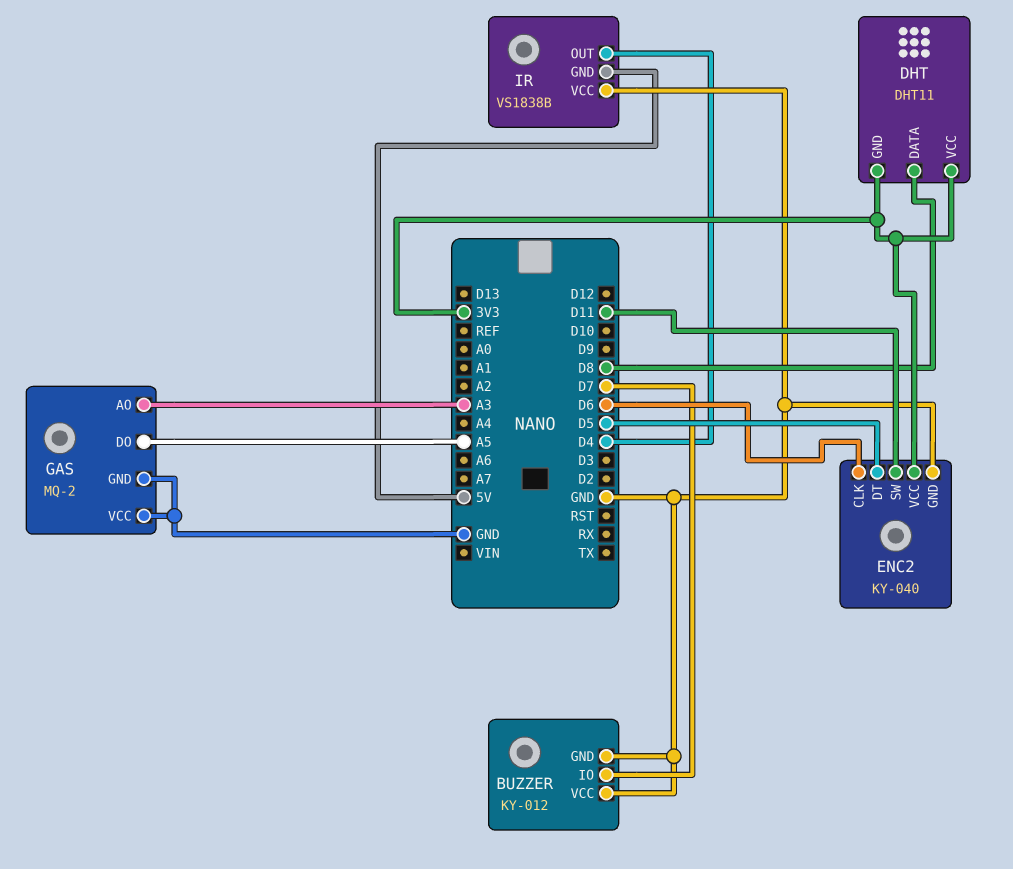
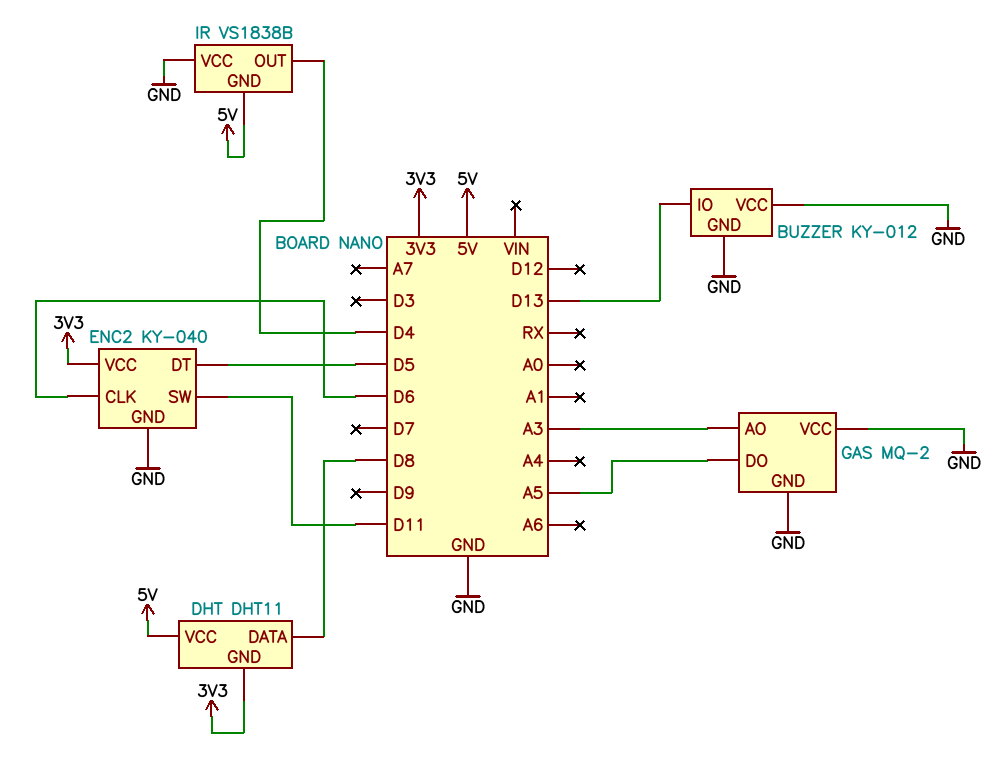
BUZZER pin IO: D7 -> D13
DHT pin VCC: 3V3 -> 5V

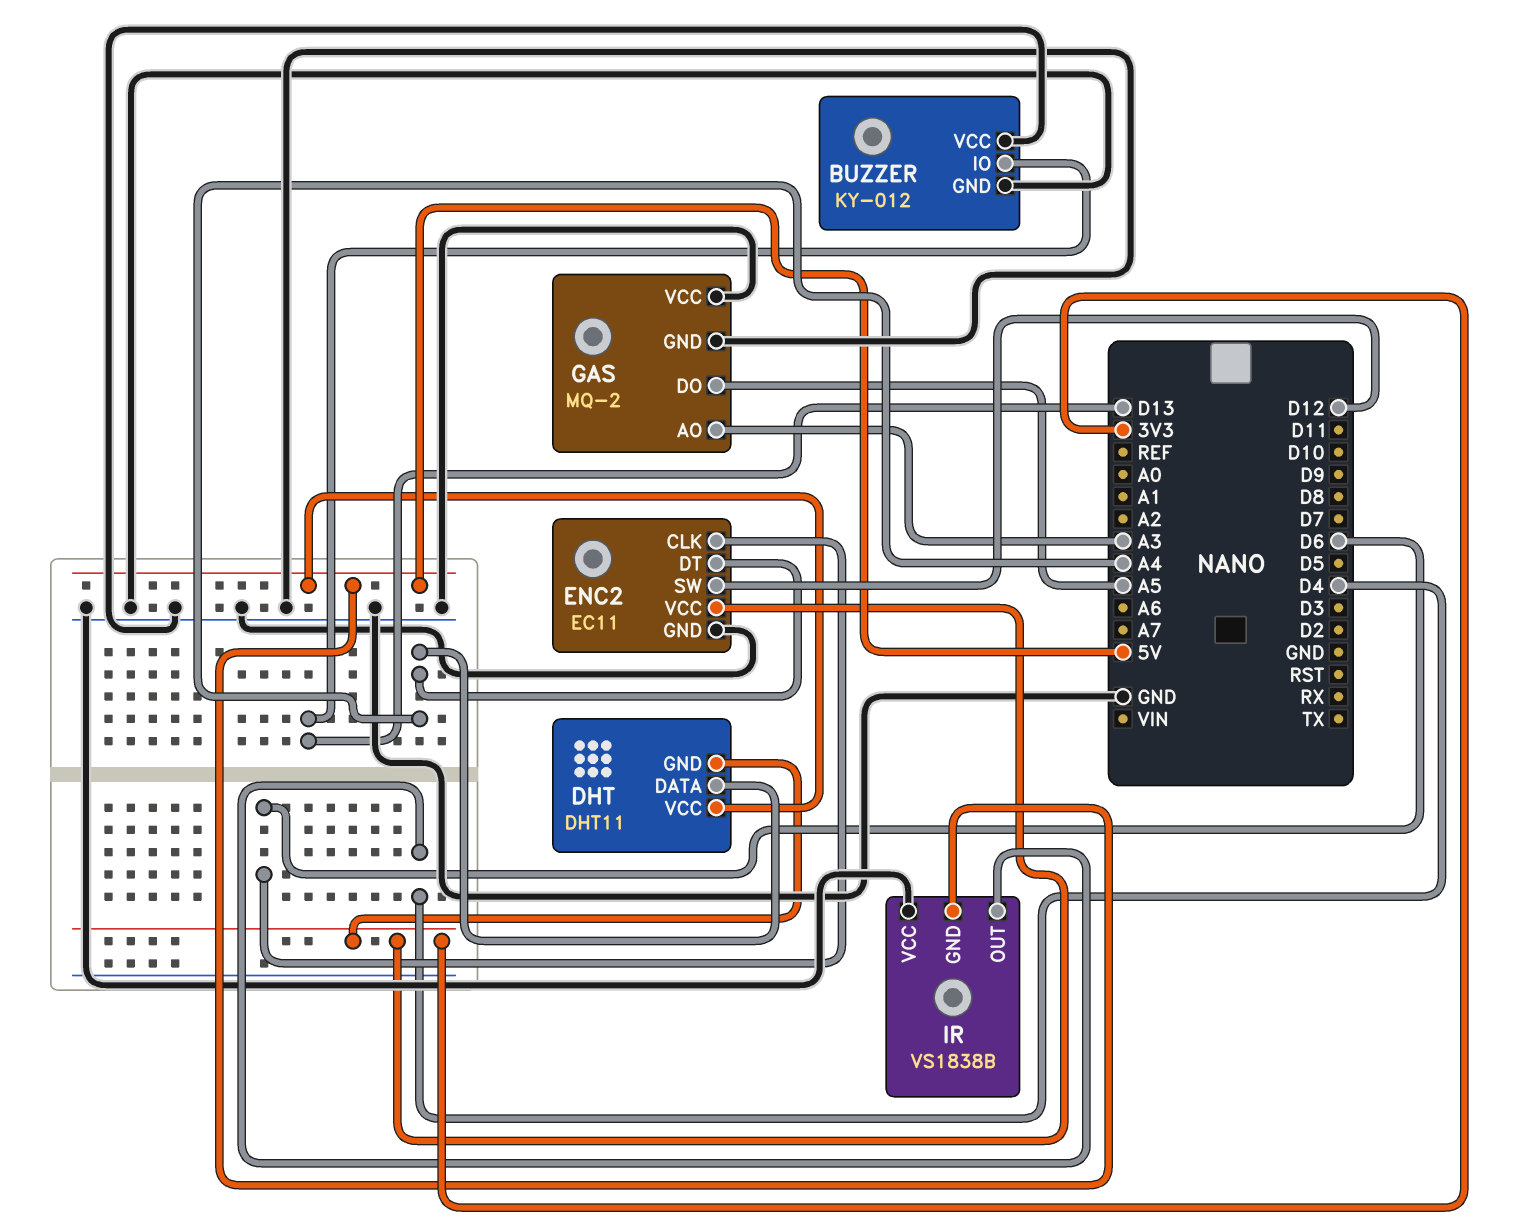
DHT pin DATA: D8 -> A4
ENC2: KY-040 -> EC11
ENC2 pin DT: D5 -> A4
ENC2 pin SW: D11 -> D12

